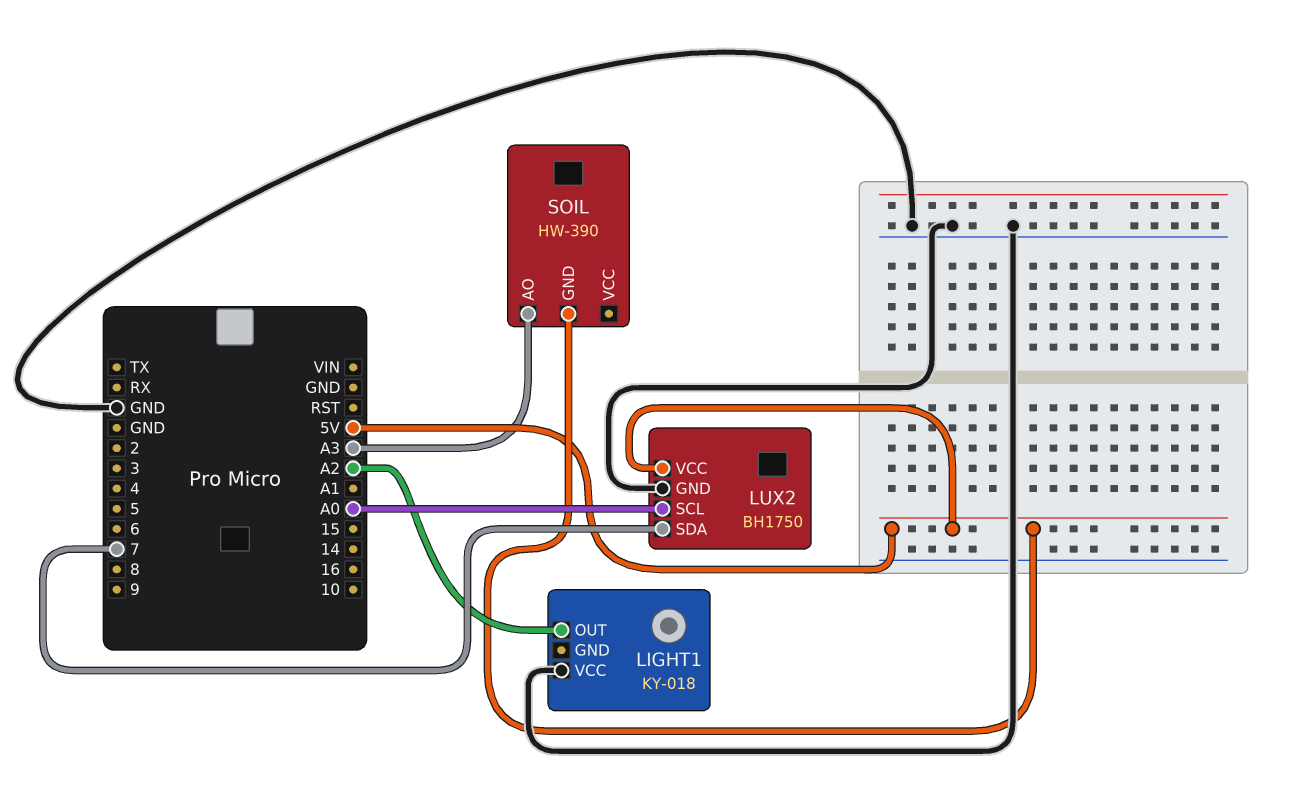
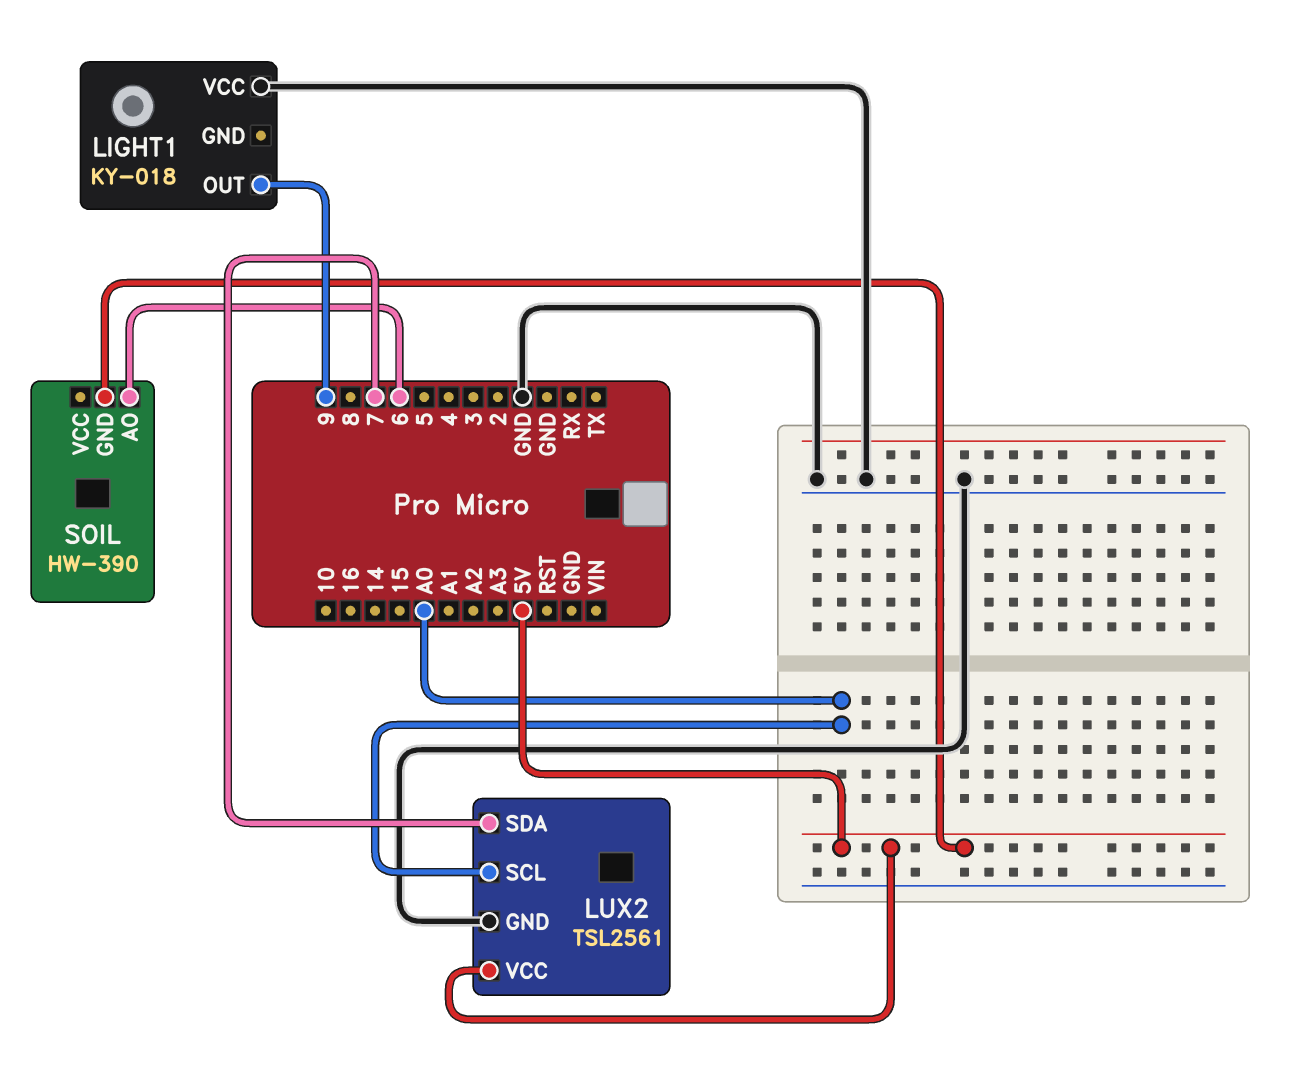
LIGHT1 pin OUT: A2 -> 9
LUX2: BH1750 -> TSL2561
SOIL pin AO: A3 -> 6

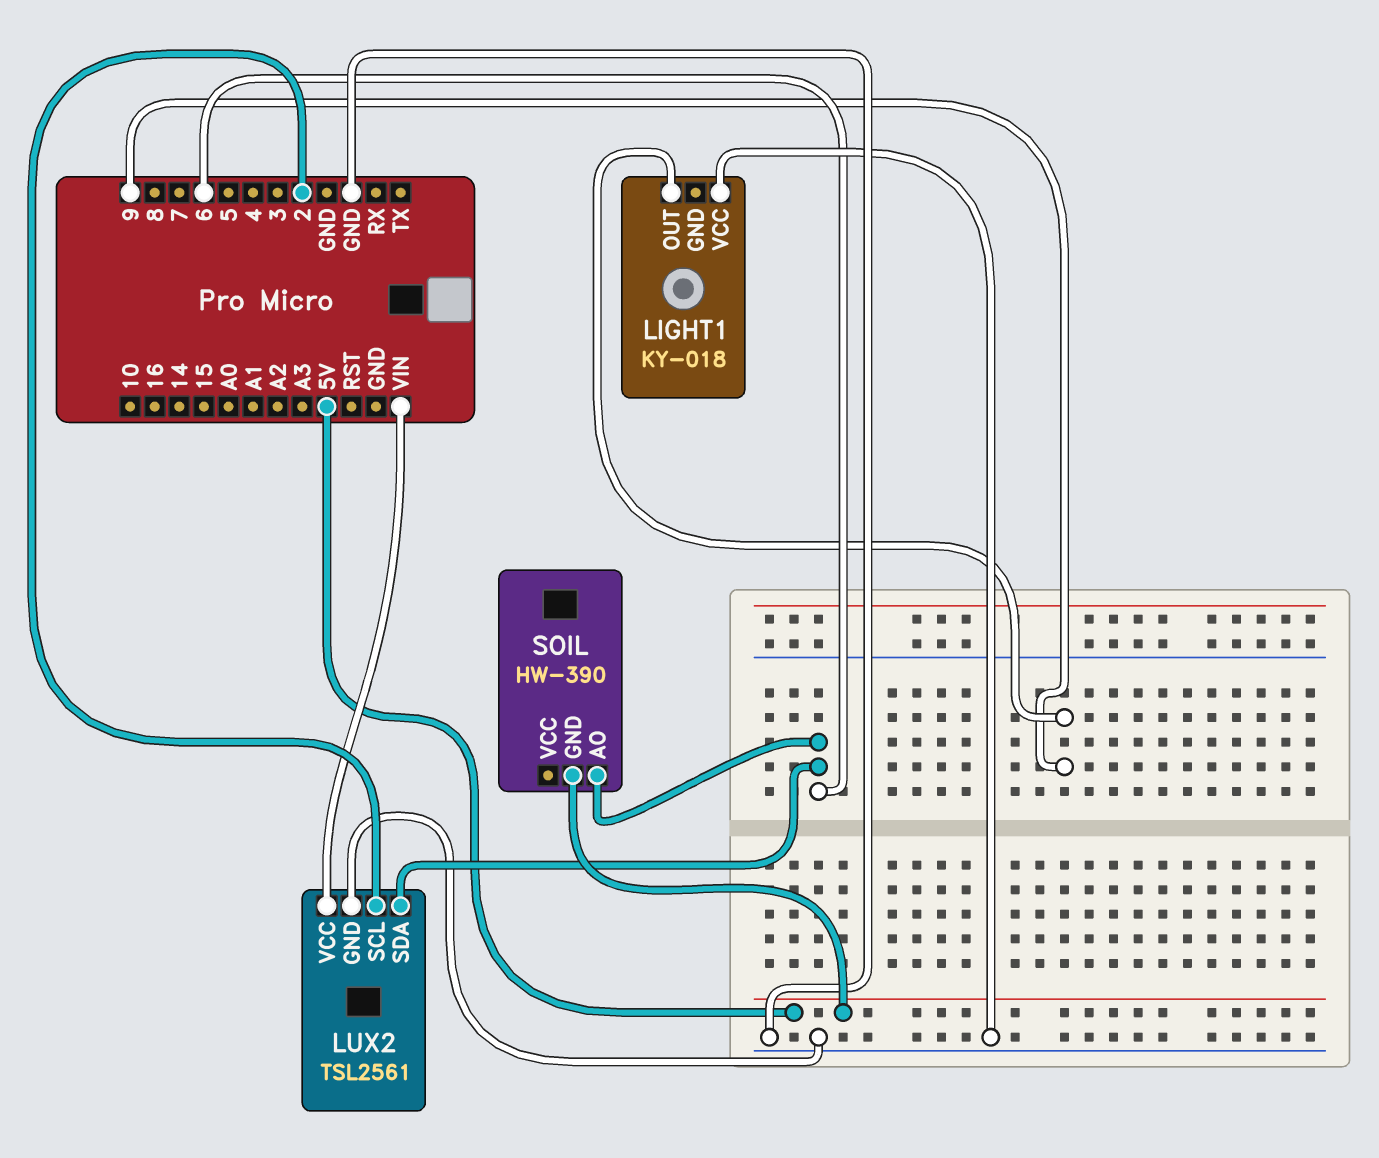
LUX2 pin SCL: A0 -> 2
LUX2 pin SDA: 7 -> 6
LUX2 pin VCC: 5V -> VIN

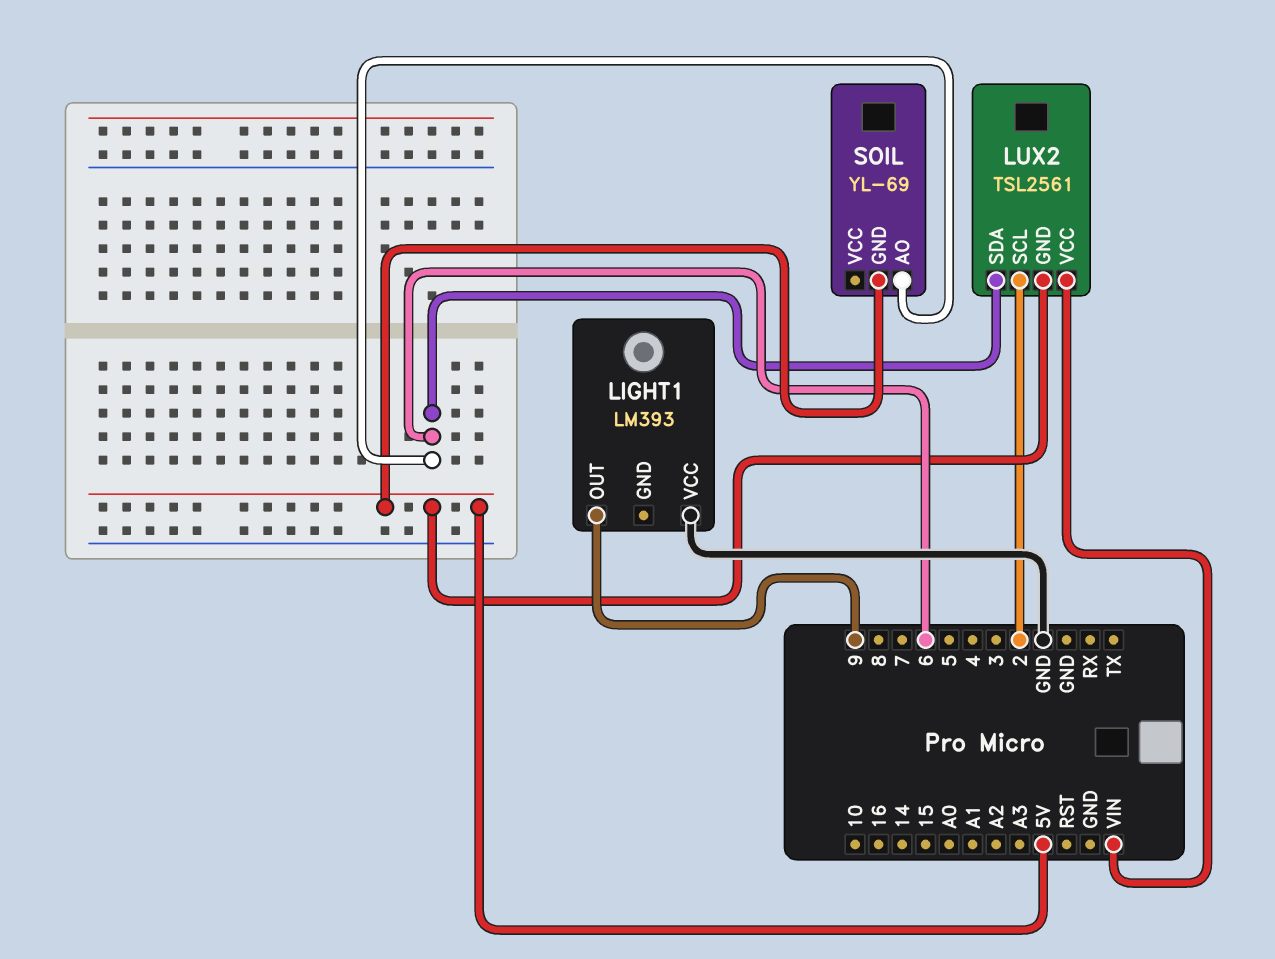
LIGHT1: KY-018 -> LM393
LUX2 pin GND: GND -> 5V
SOIL: HW-390 -> YL-69

